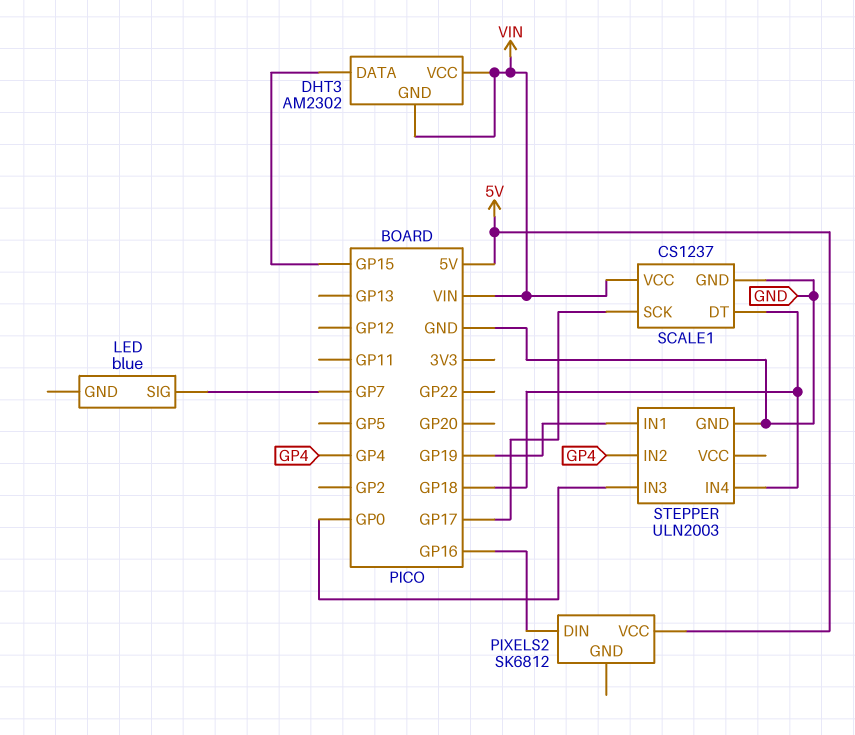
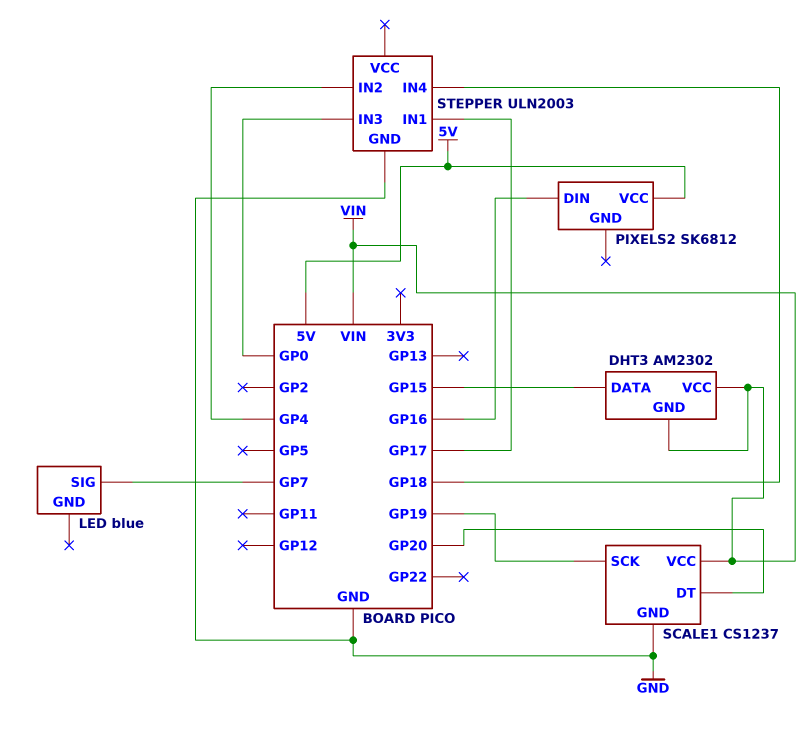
SCALE1 pin DT: GP18 -> GP20
SCALE1 pin SCK: GP17 -> GP19
STEPPER pin IN1: GP19 -> GP17

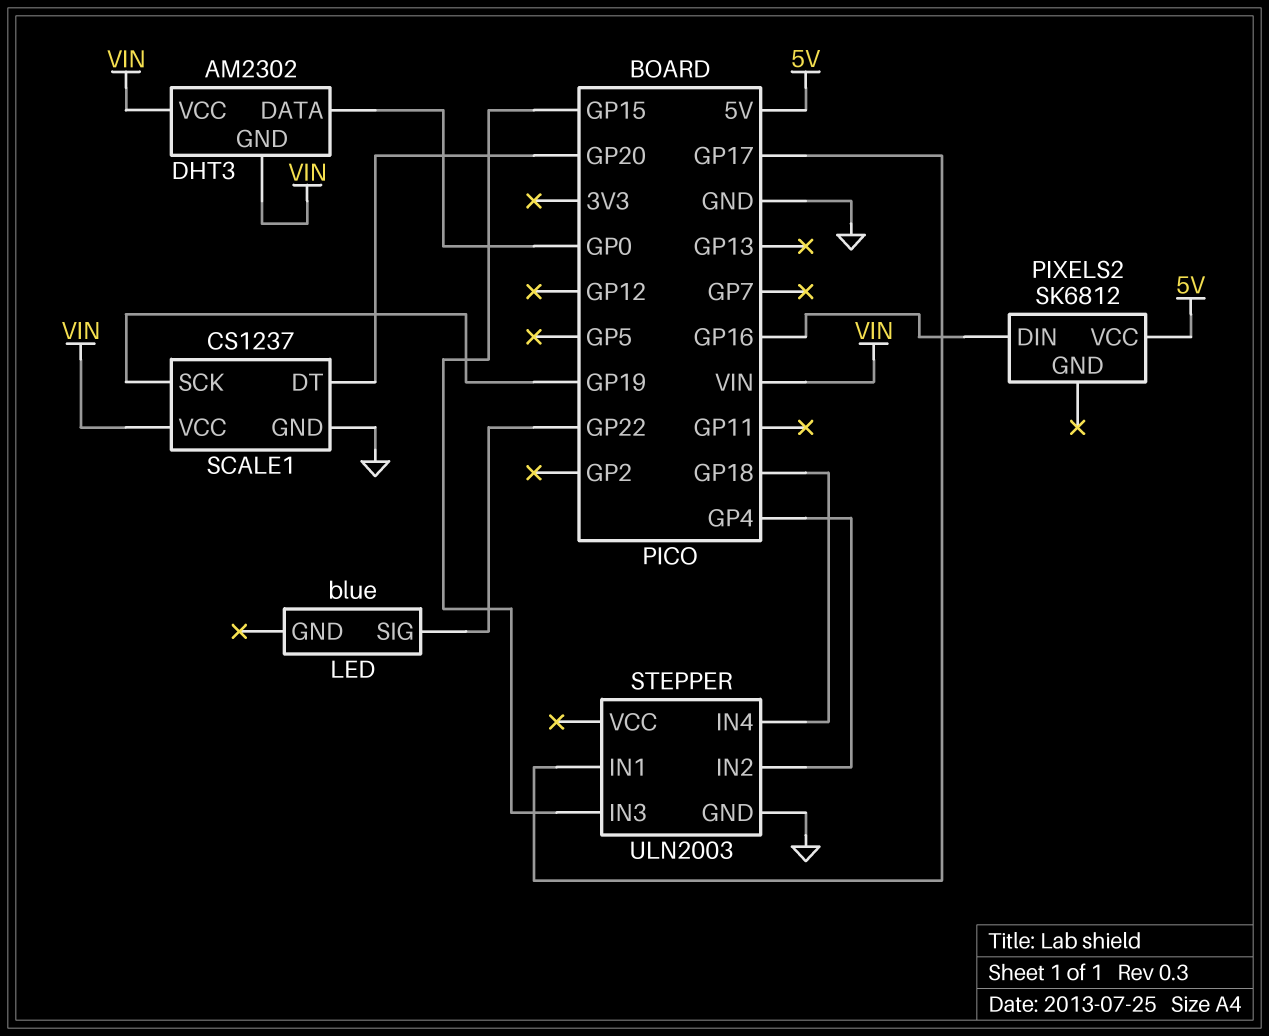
DHT3 pin DATA: GP15 -> GP0
LED pin SIG: GP7 -> GP22
STEPPER pin IN3: GP0 -> GP15

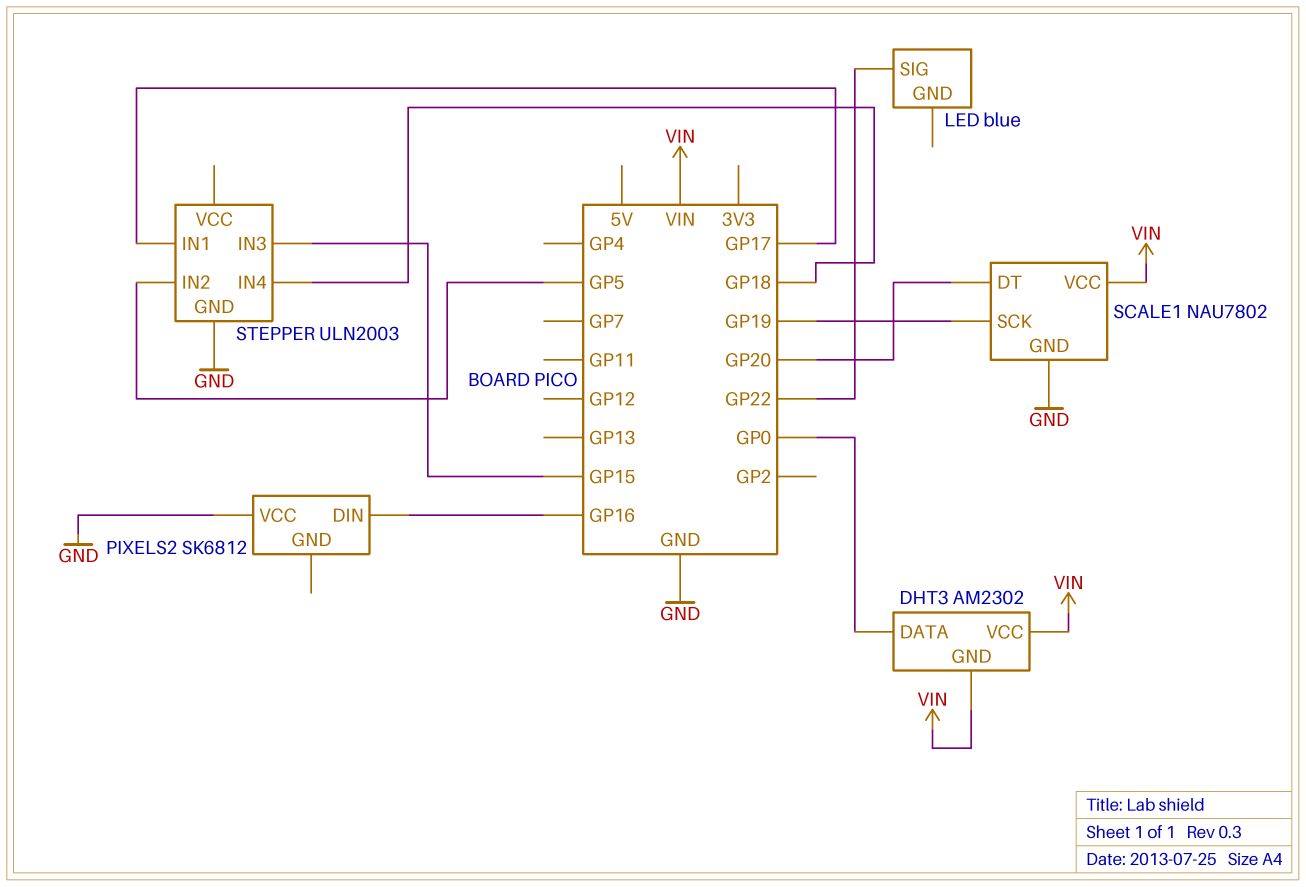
PIXELS2 pin VCC: 5V -> GND
SCALE1: CS1237 -> NAU7802
STEPPER pin IN2: GP4 -> GP5

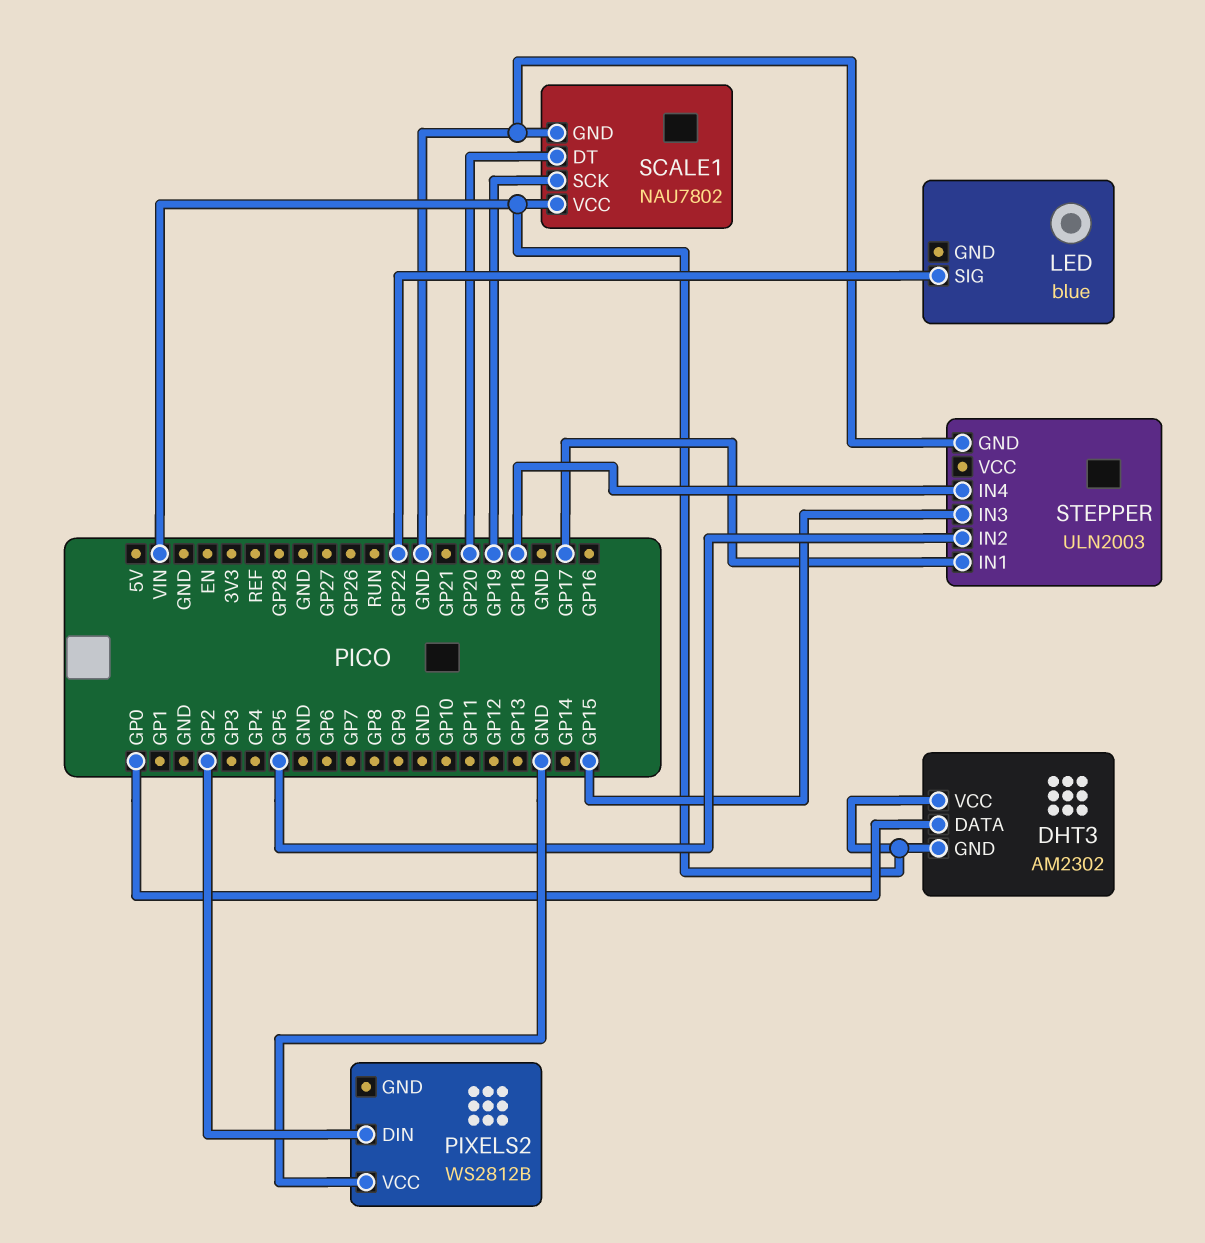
PIXELS2: SK6812 -> WS2812B
PIXELS2 pin DIN: GP16 -> GP2

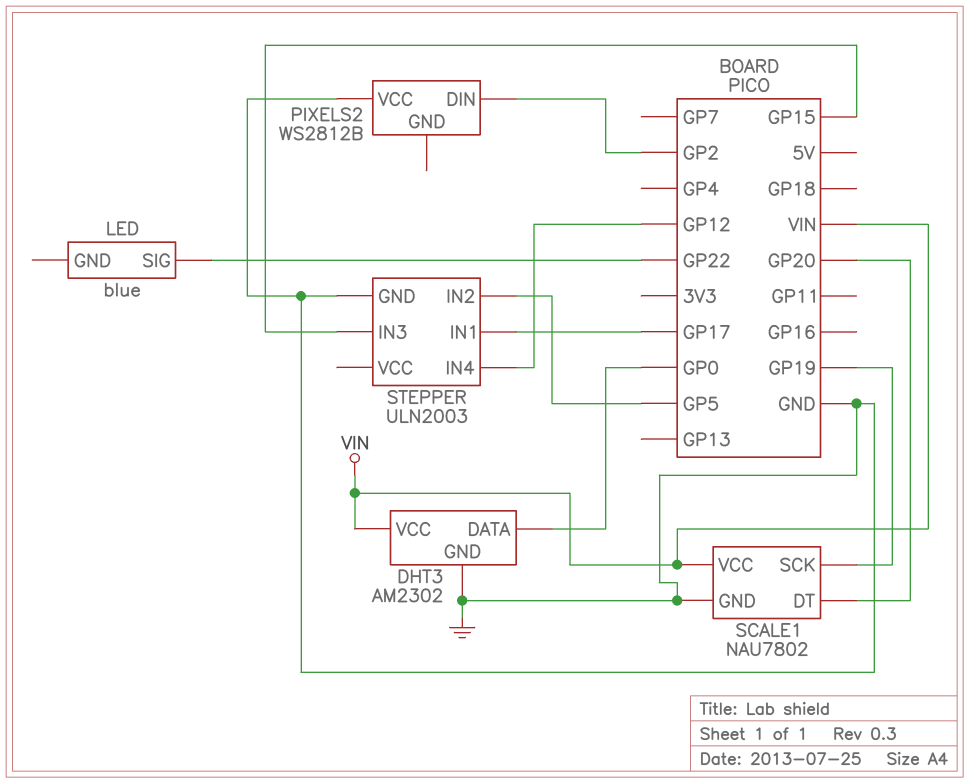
DHT3 pin GND: VIN -> GND
STEPPER pin IN4: GP18 -> GP12

